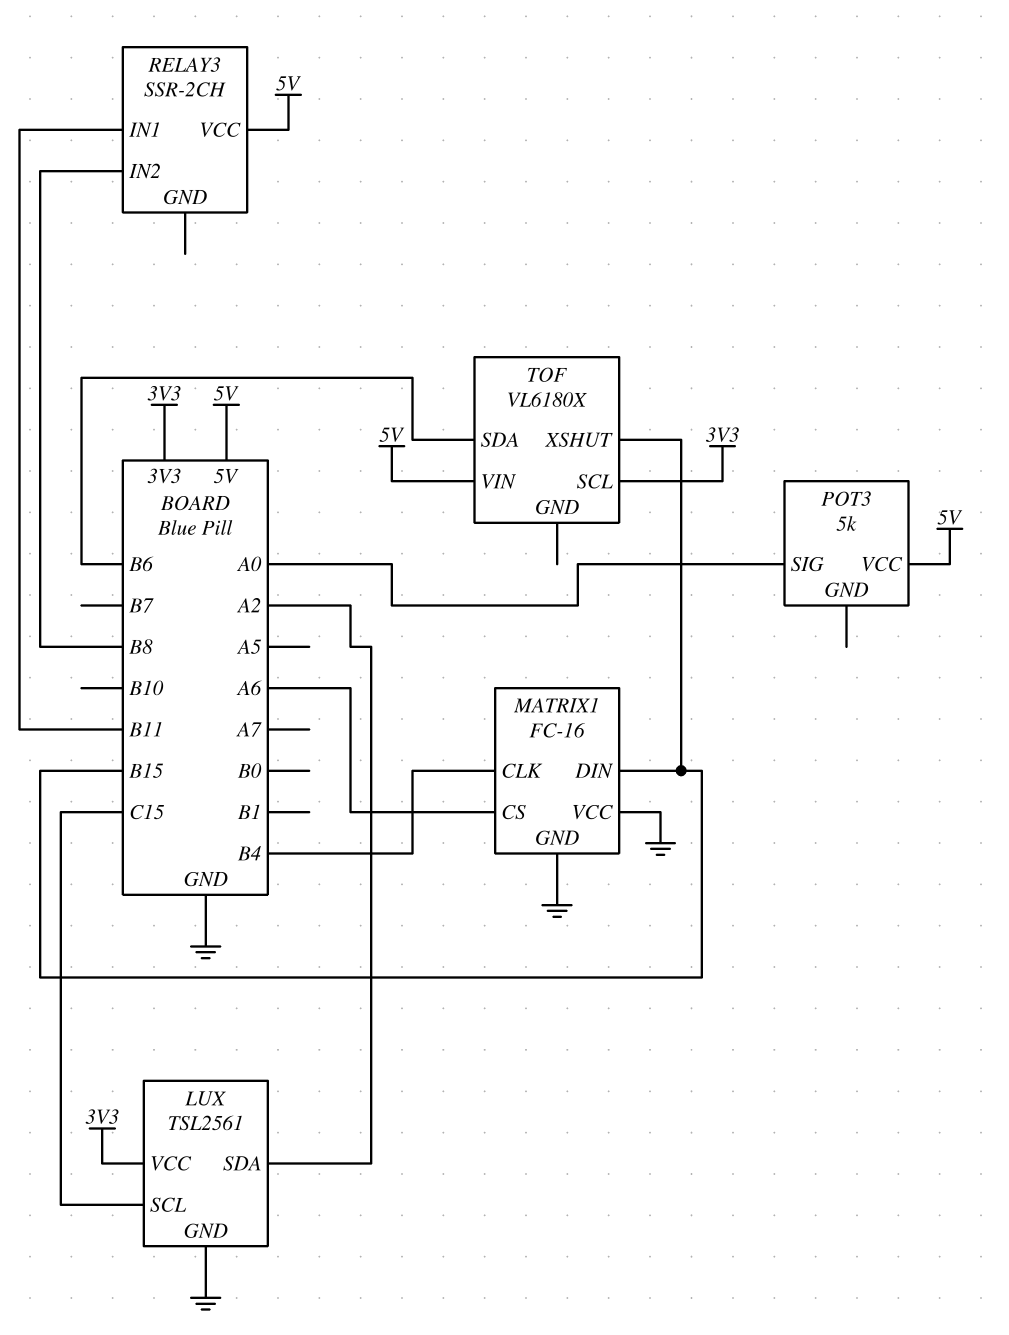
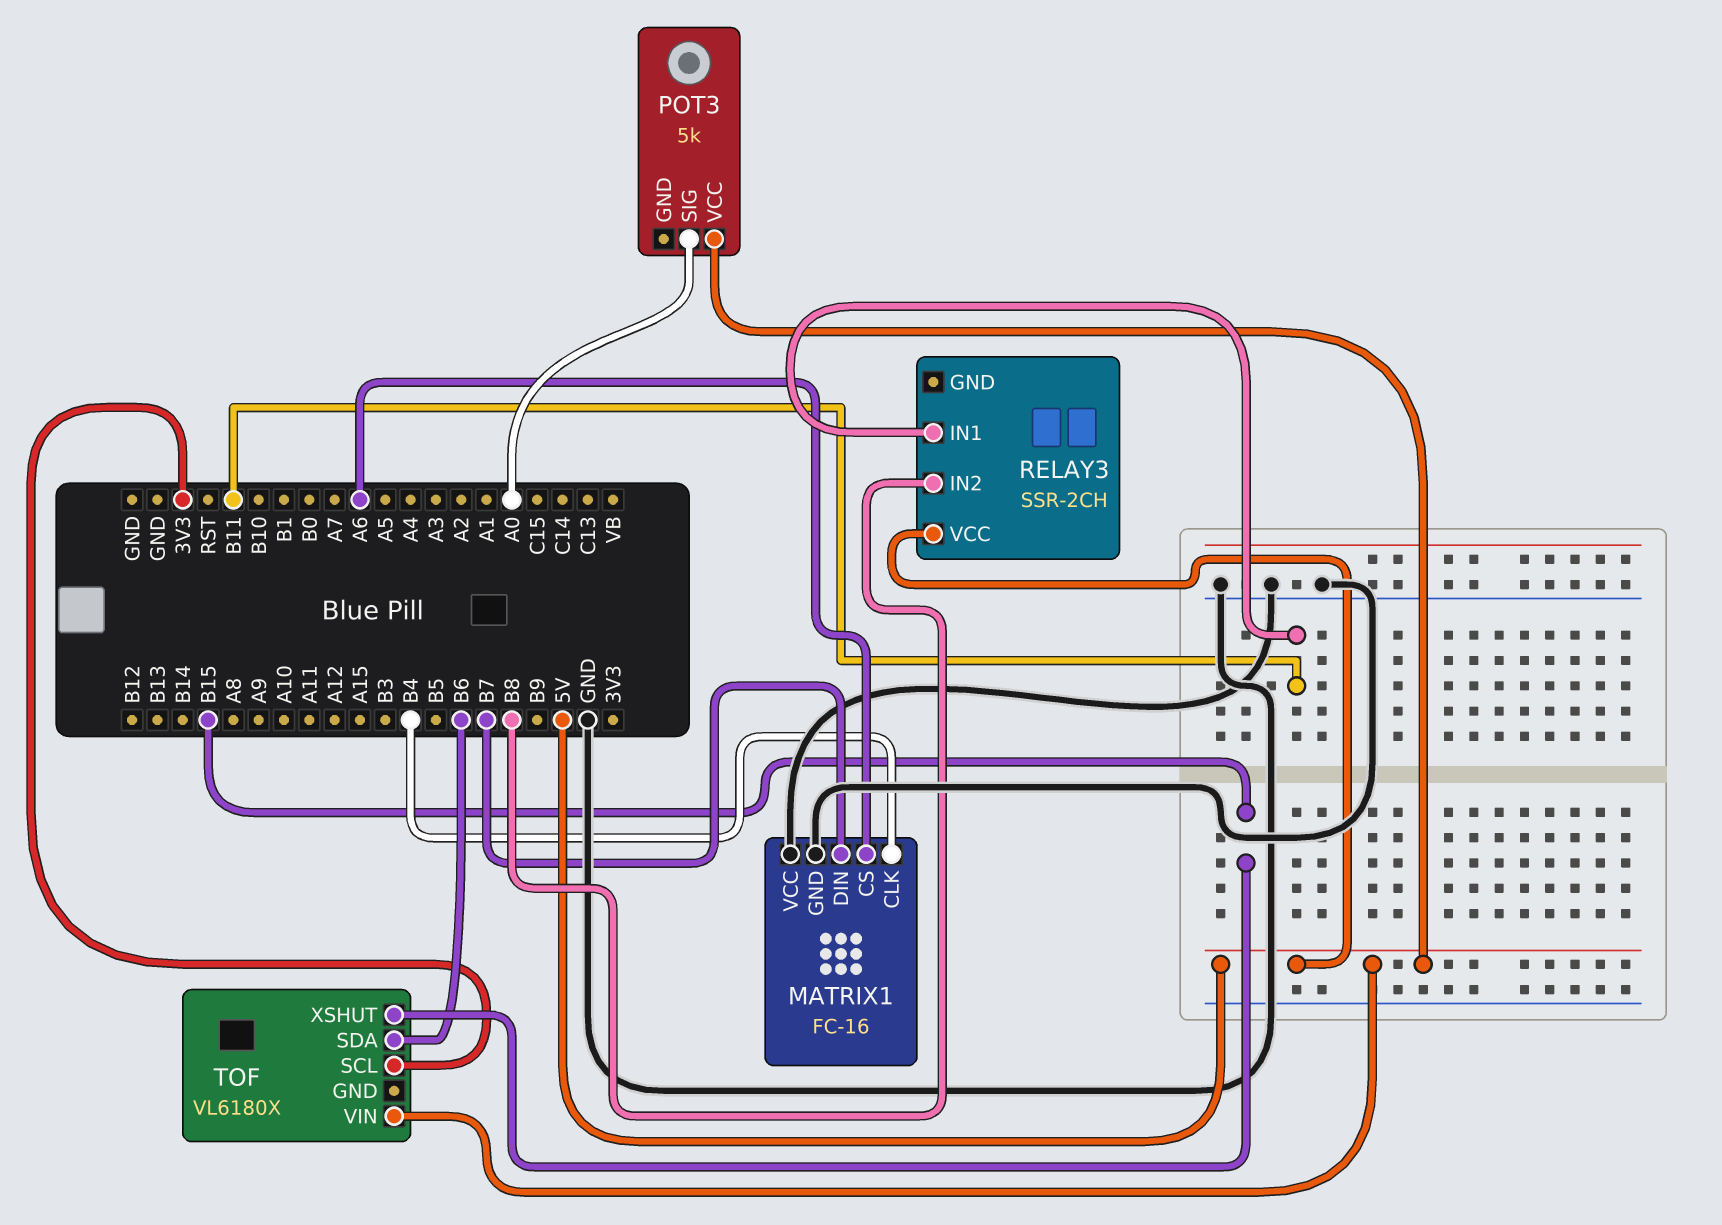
LUX: TSL2561 -> none
LUX pin GND: GND -> none
LUX pin SCL: C15 -> none
LUX pin SDA: A2 -> none
LUX pin VCC: 3V3 -> none
MATRIX1 pin DIN: B15 -> B7

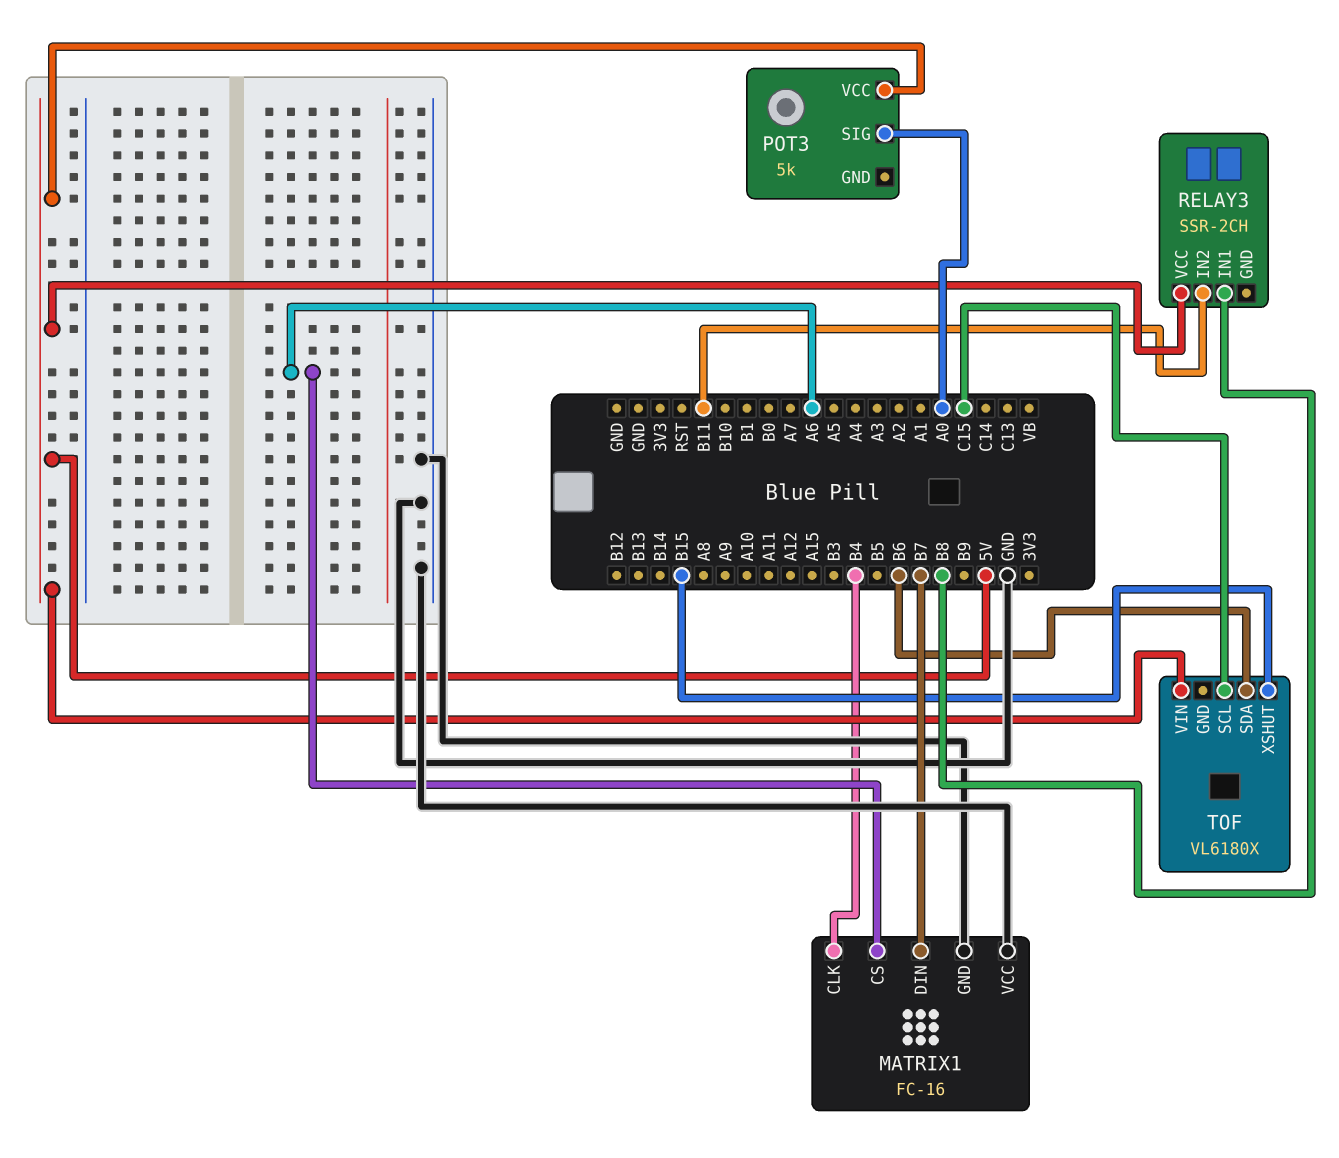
RELAY3 pin IN1: B11 -> B8
RELAY3 pin IN2: B8 -> B11
TOF pin SCL: 3V3 -> C15

